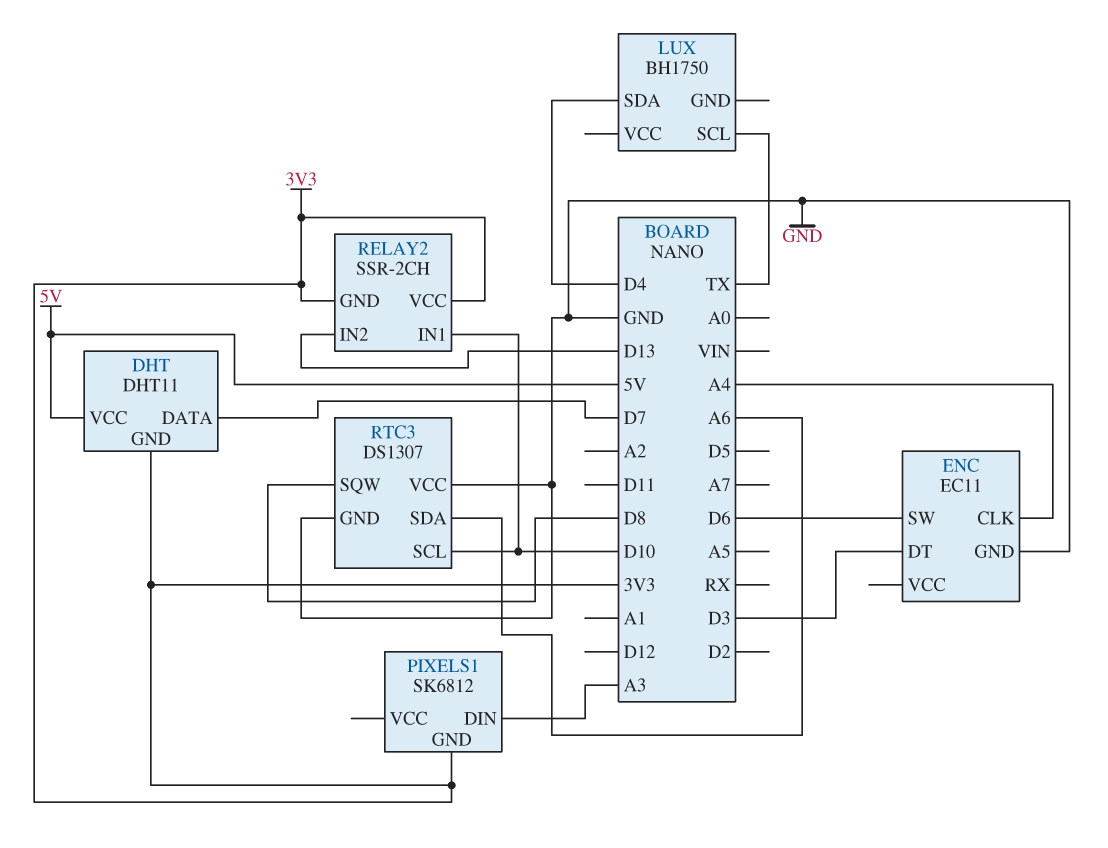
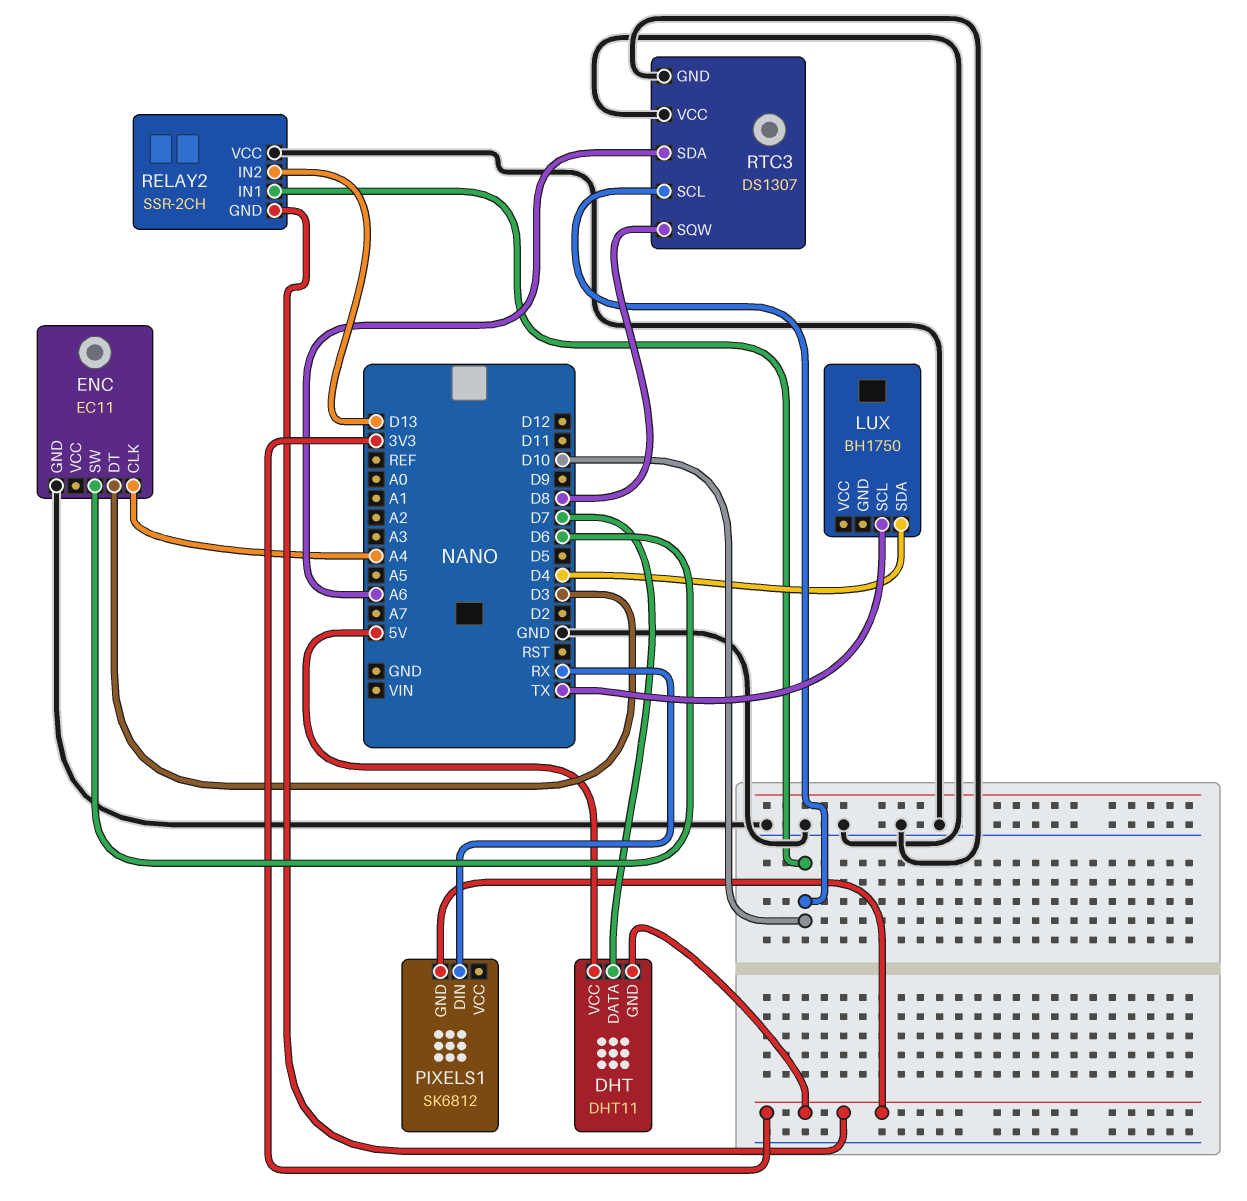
PIXELS1 pin DIN: A3 -> RX
RELAY2 pin VCC: 3V3 -> GND

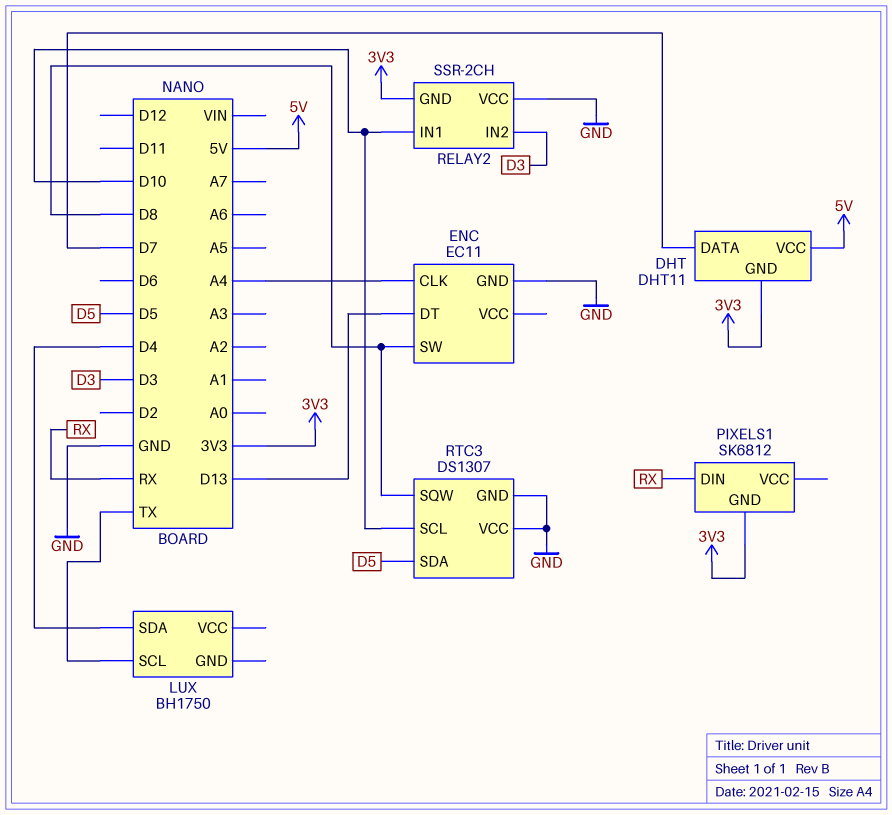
ENC pin DT: D3 -> D13
ENC pin SW: D6 -> D8
RELAY2 pin IN2: D13 -> D3
RTC3 pin SDA: A6 -> D5

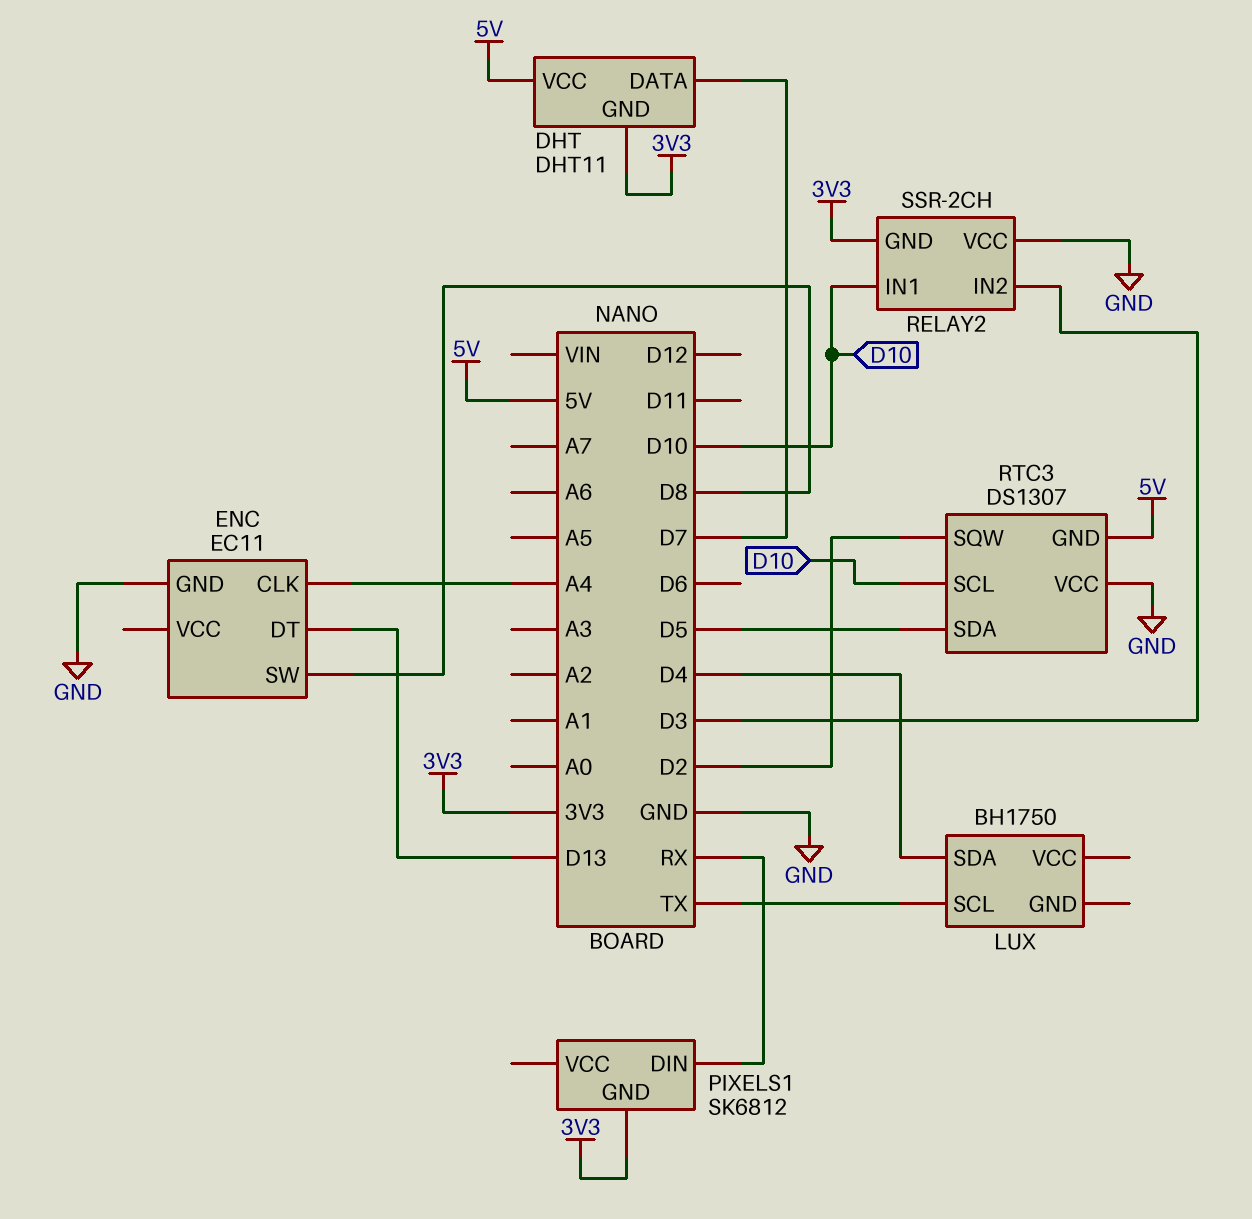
RTC3 pin GND: GND -> 5V
RTC3 pin SQW: D8 -> D2

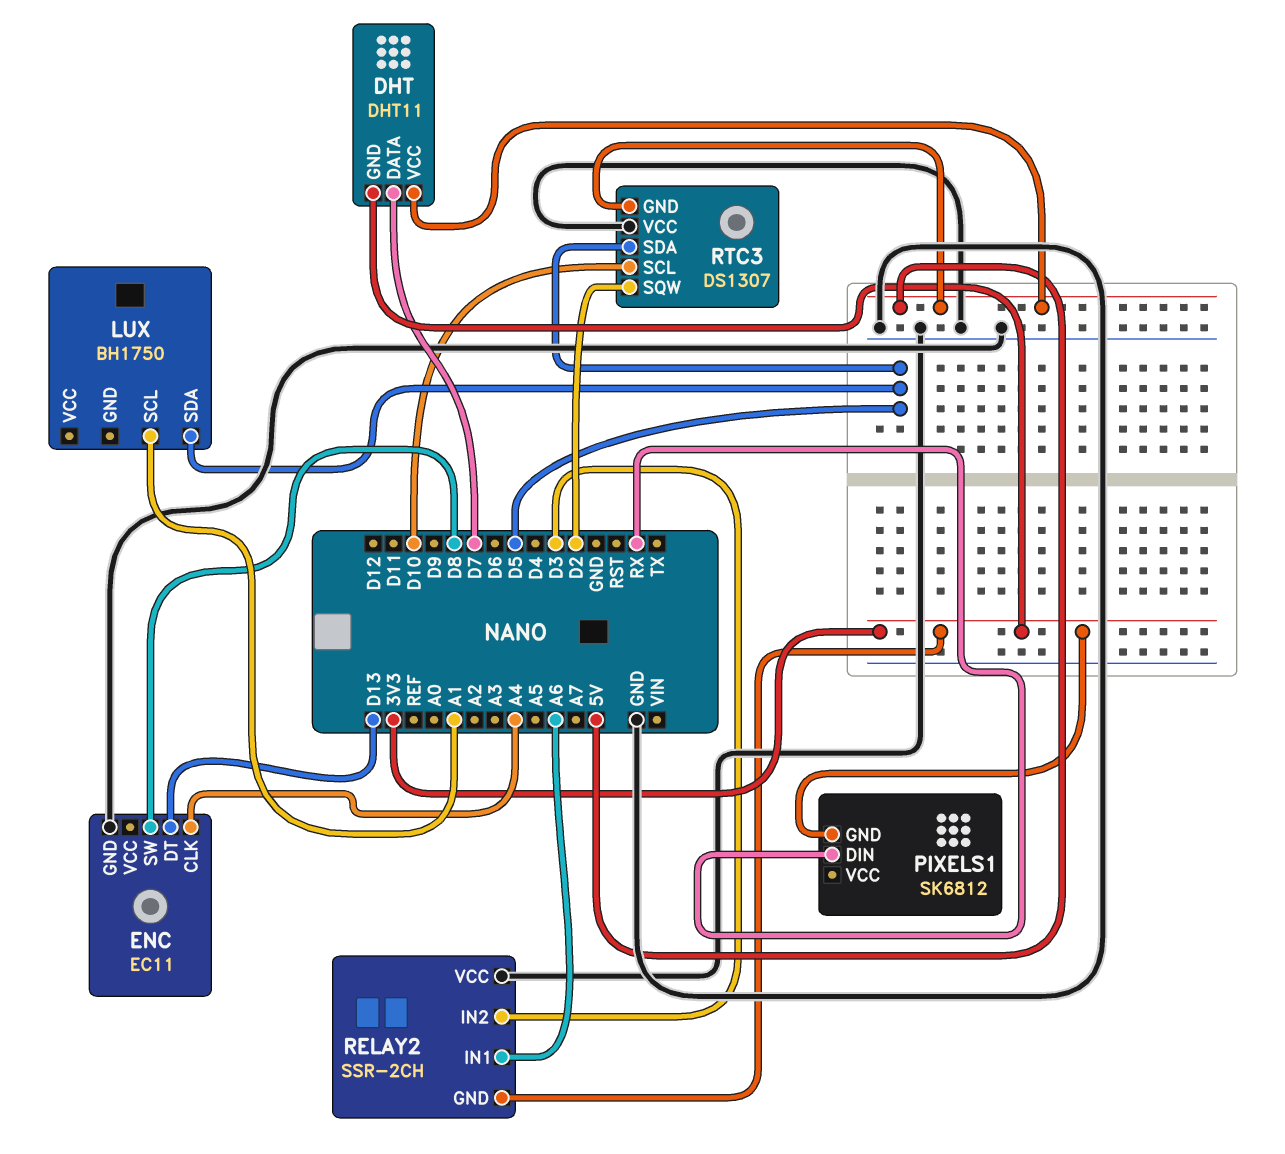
LUX pin SCL: TX -> A1
LUX pin SDA: D4 -> D5
RELAY2 pin IN1: D10 -> A6

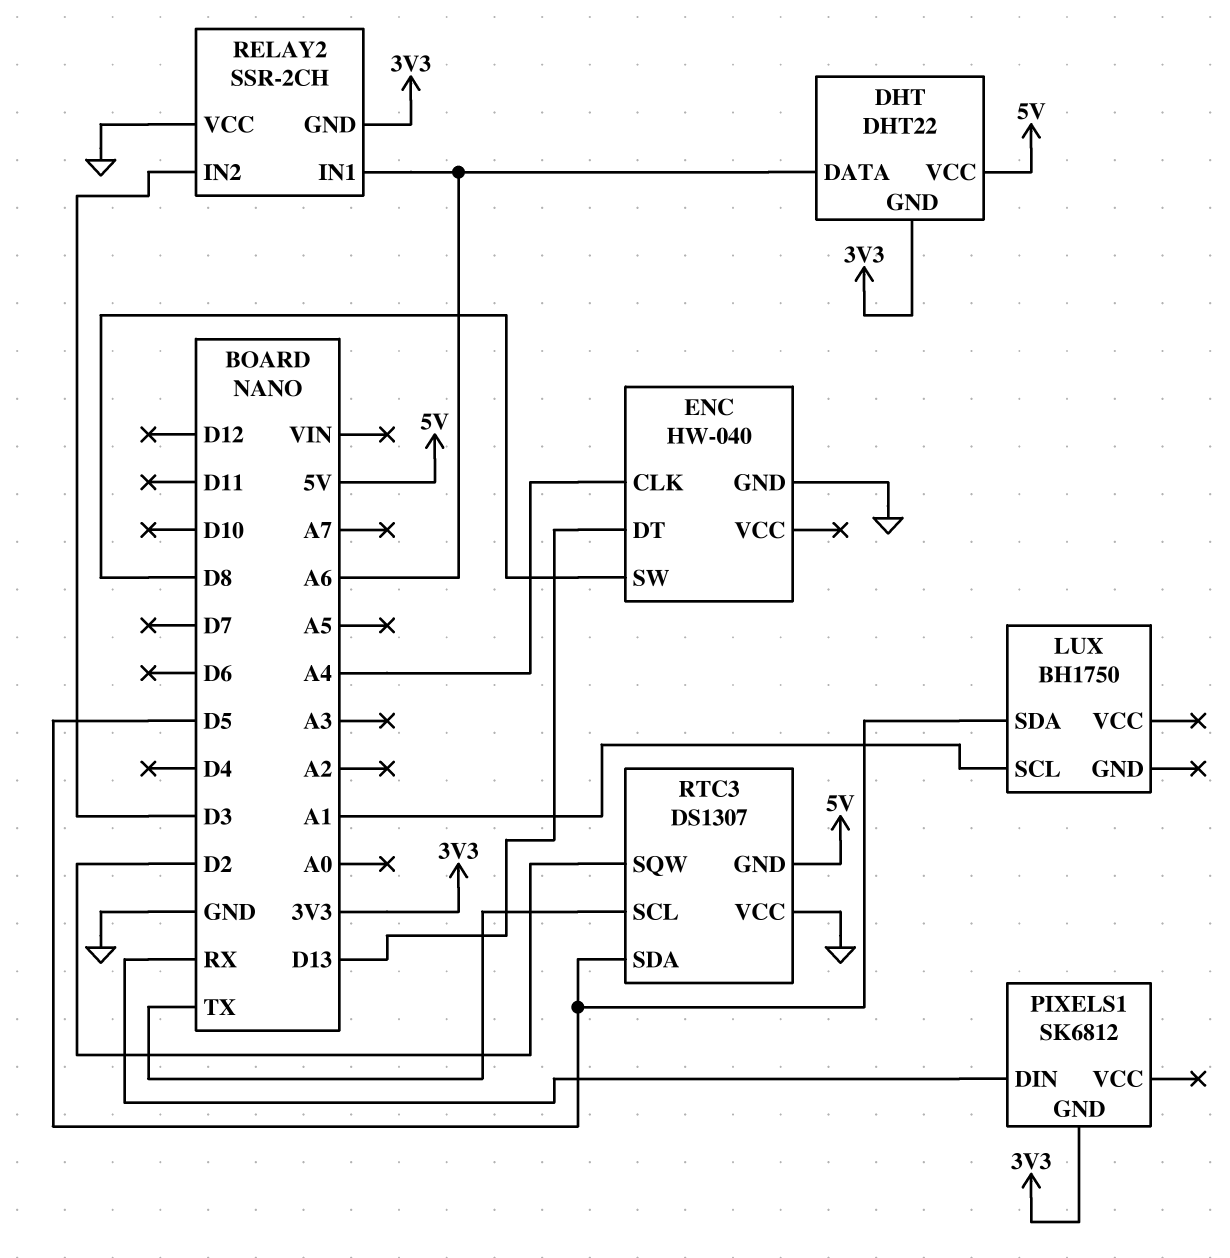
DHT: DHT11 -> DHT22
DHT pin DATA: D7 -> A6
ENC: EC11 -> HW-040
RTC3 pin SCL: D10 -> TX

